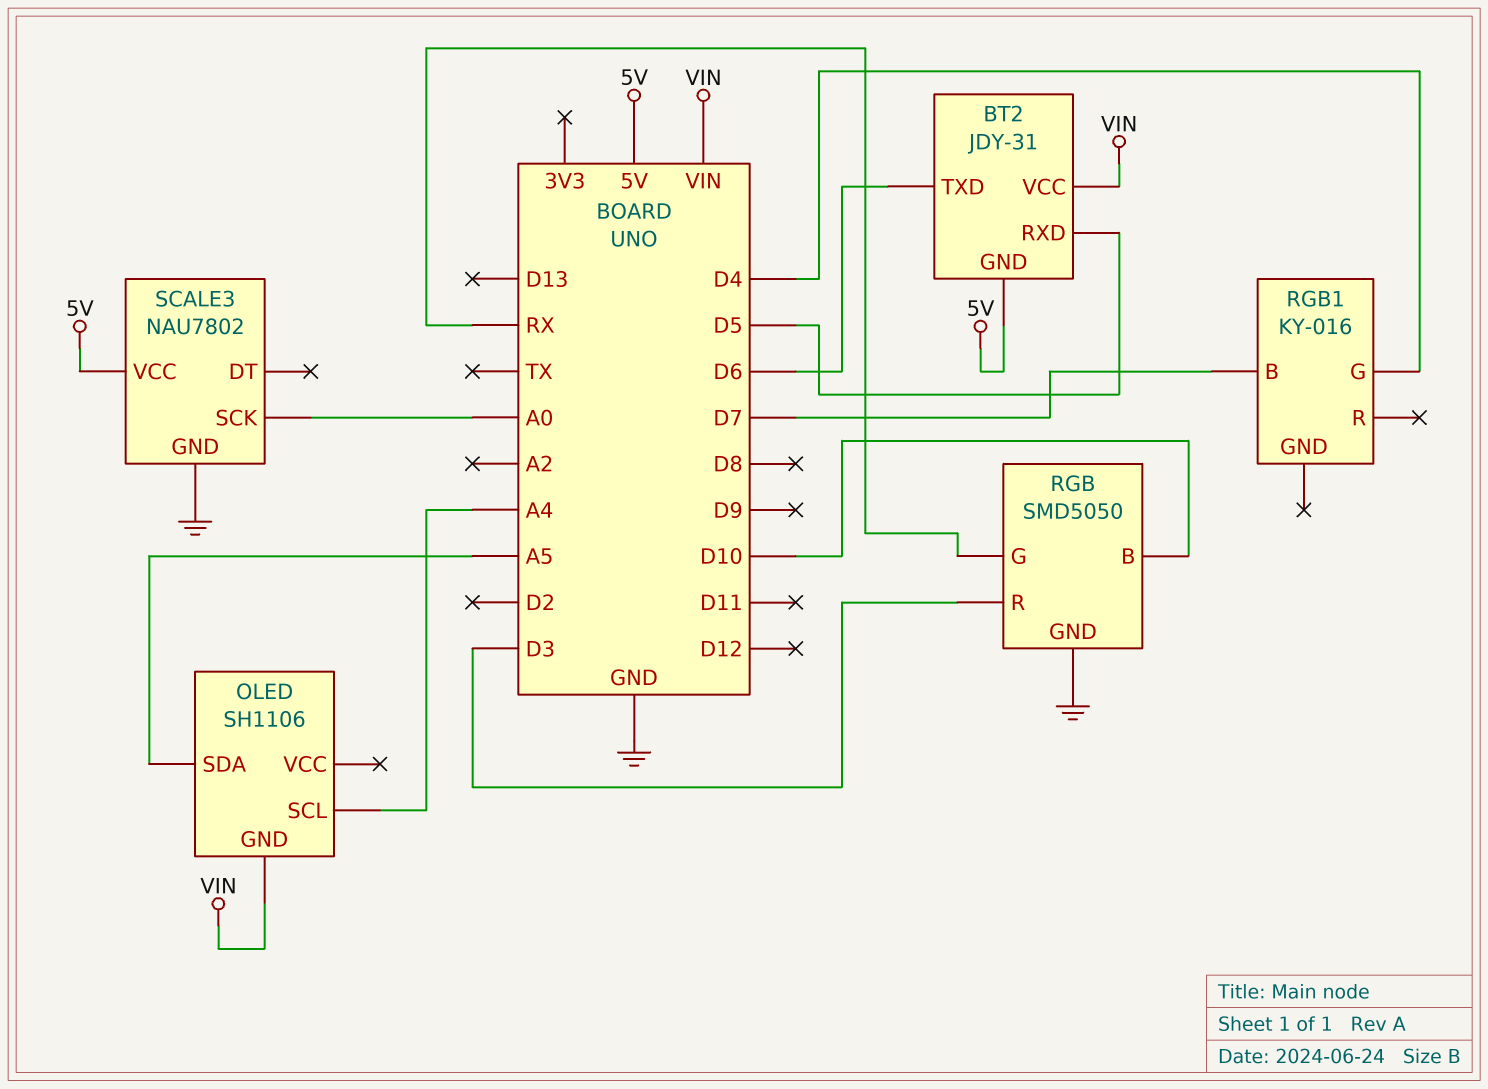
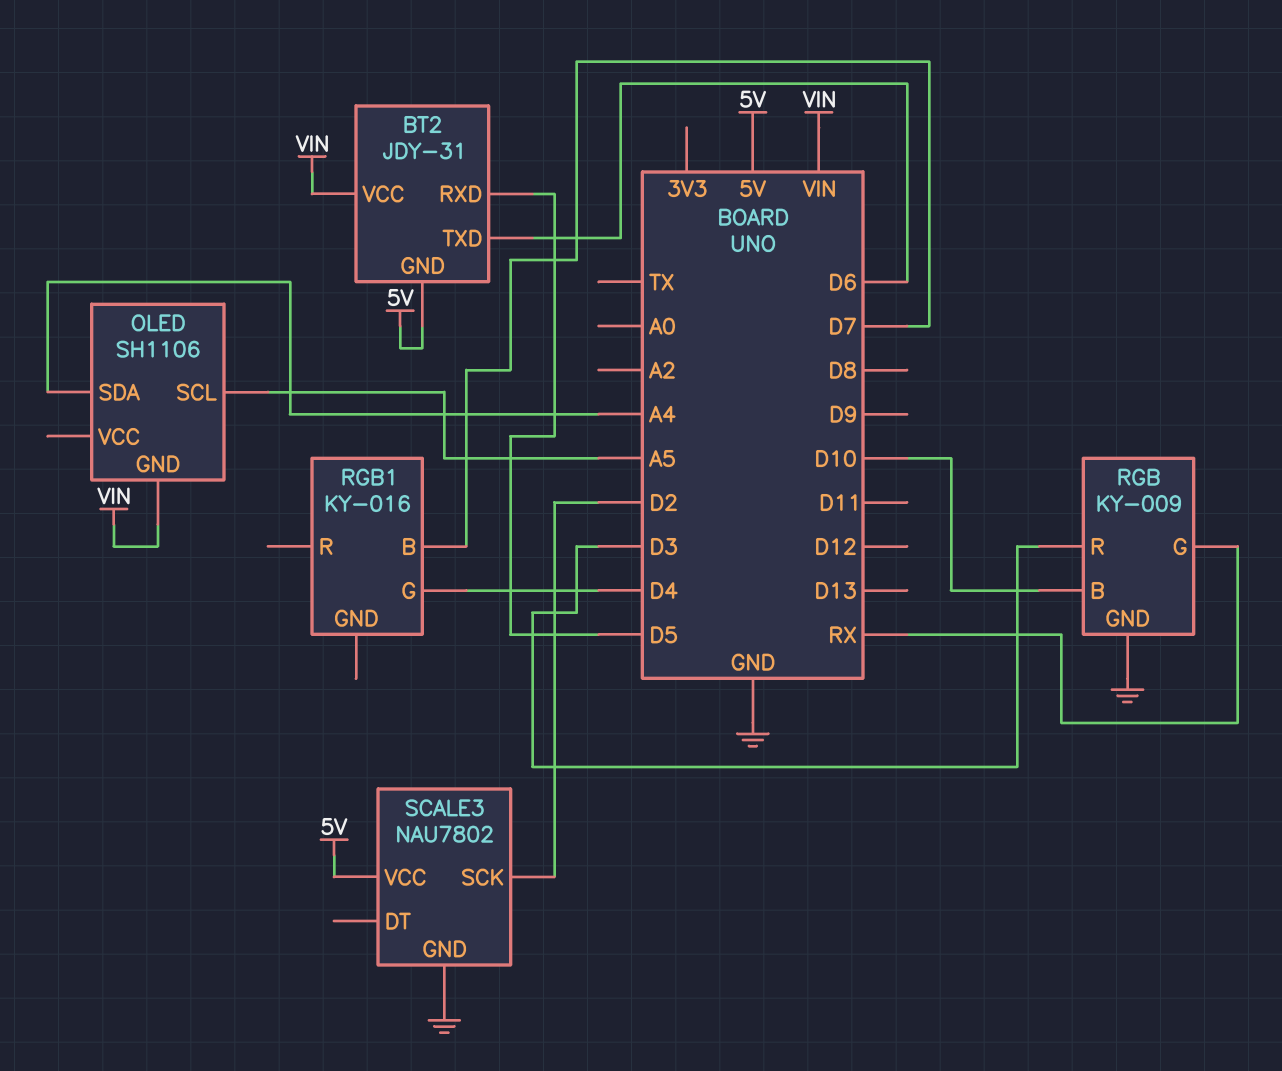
OLED pin SCL: A4 -> A5
OLED pin SDA: A5 -> A4
RGB: SMD5050 -> KY-009
SCALE3 pin SCK: A0 -> D2

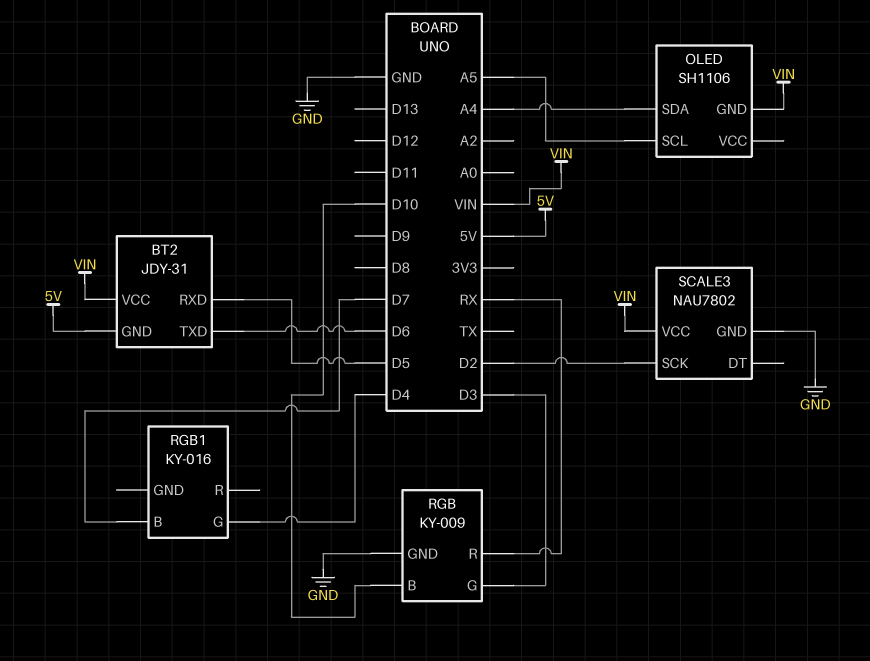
RGB pin G: RX -> D3
RGB pin R: D3 -> RX
SCALE3 pin VCC: 5V -> VIN

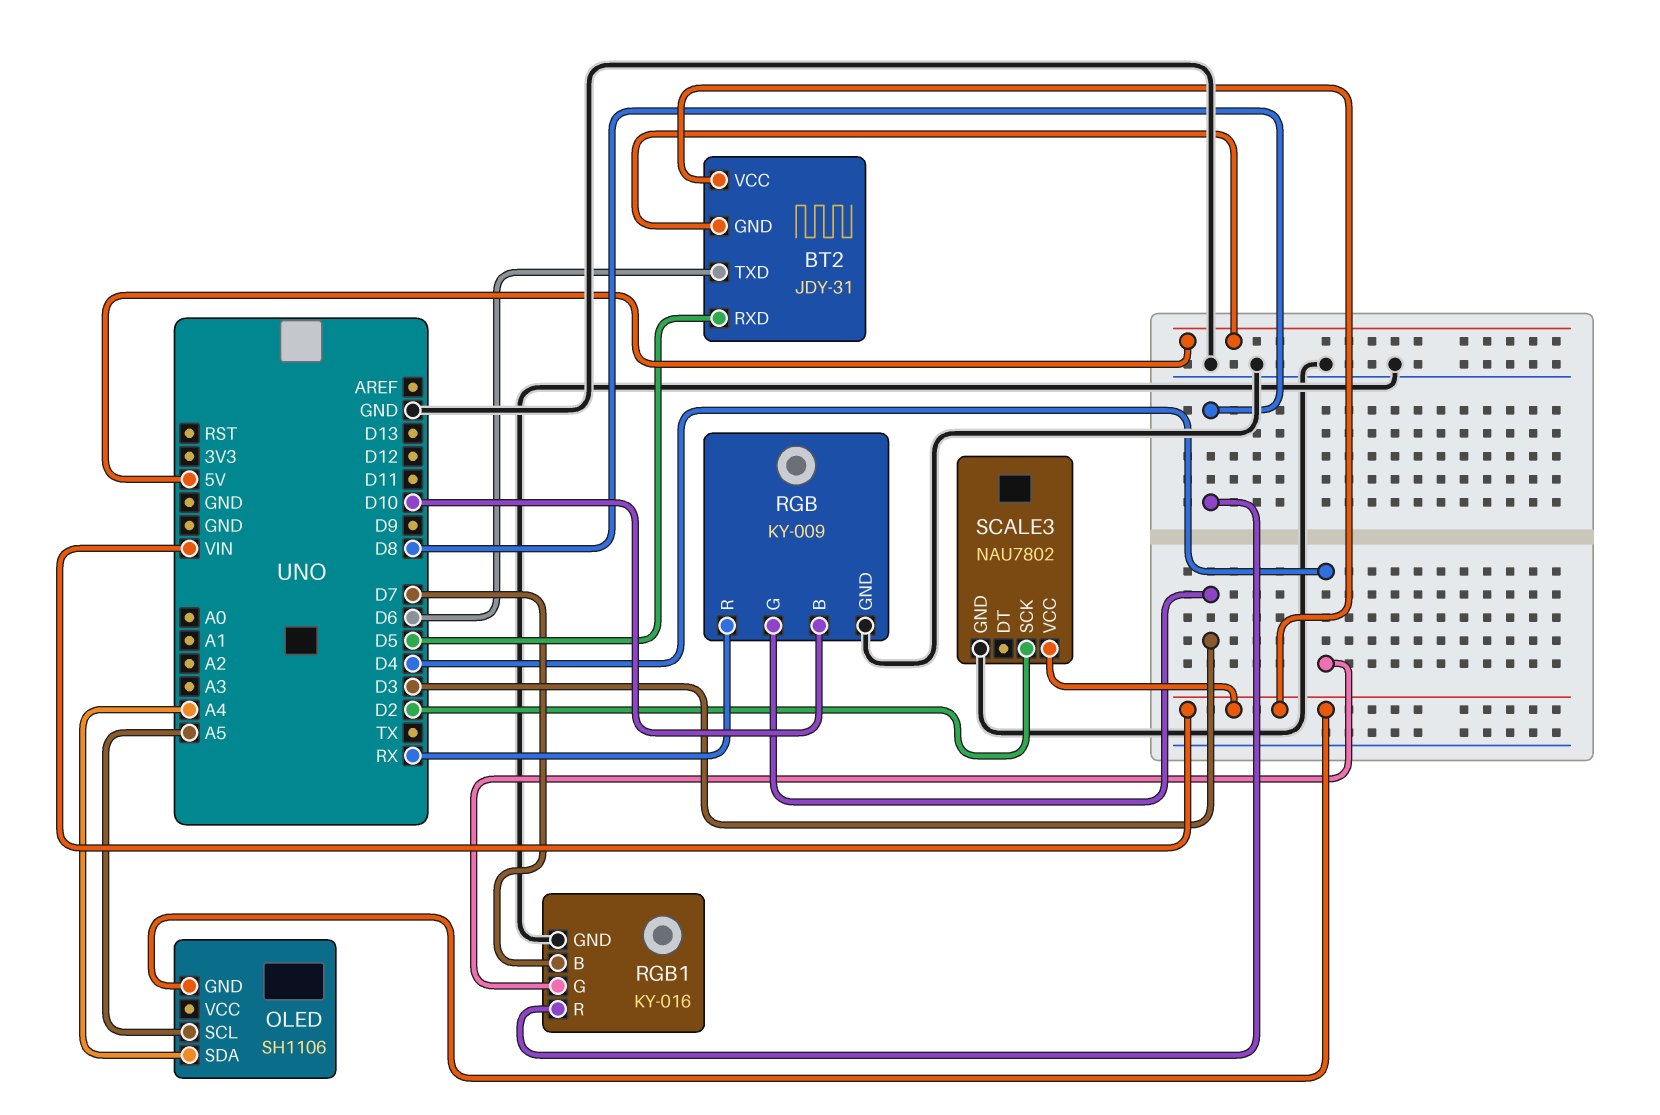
RGB1 pin GND: none -> GND
RGB1 pin R: none -> D8

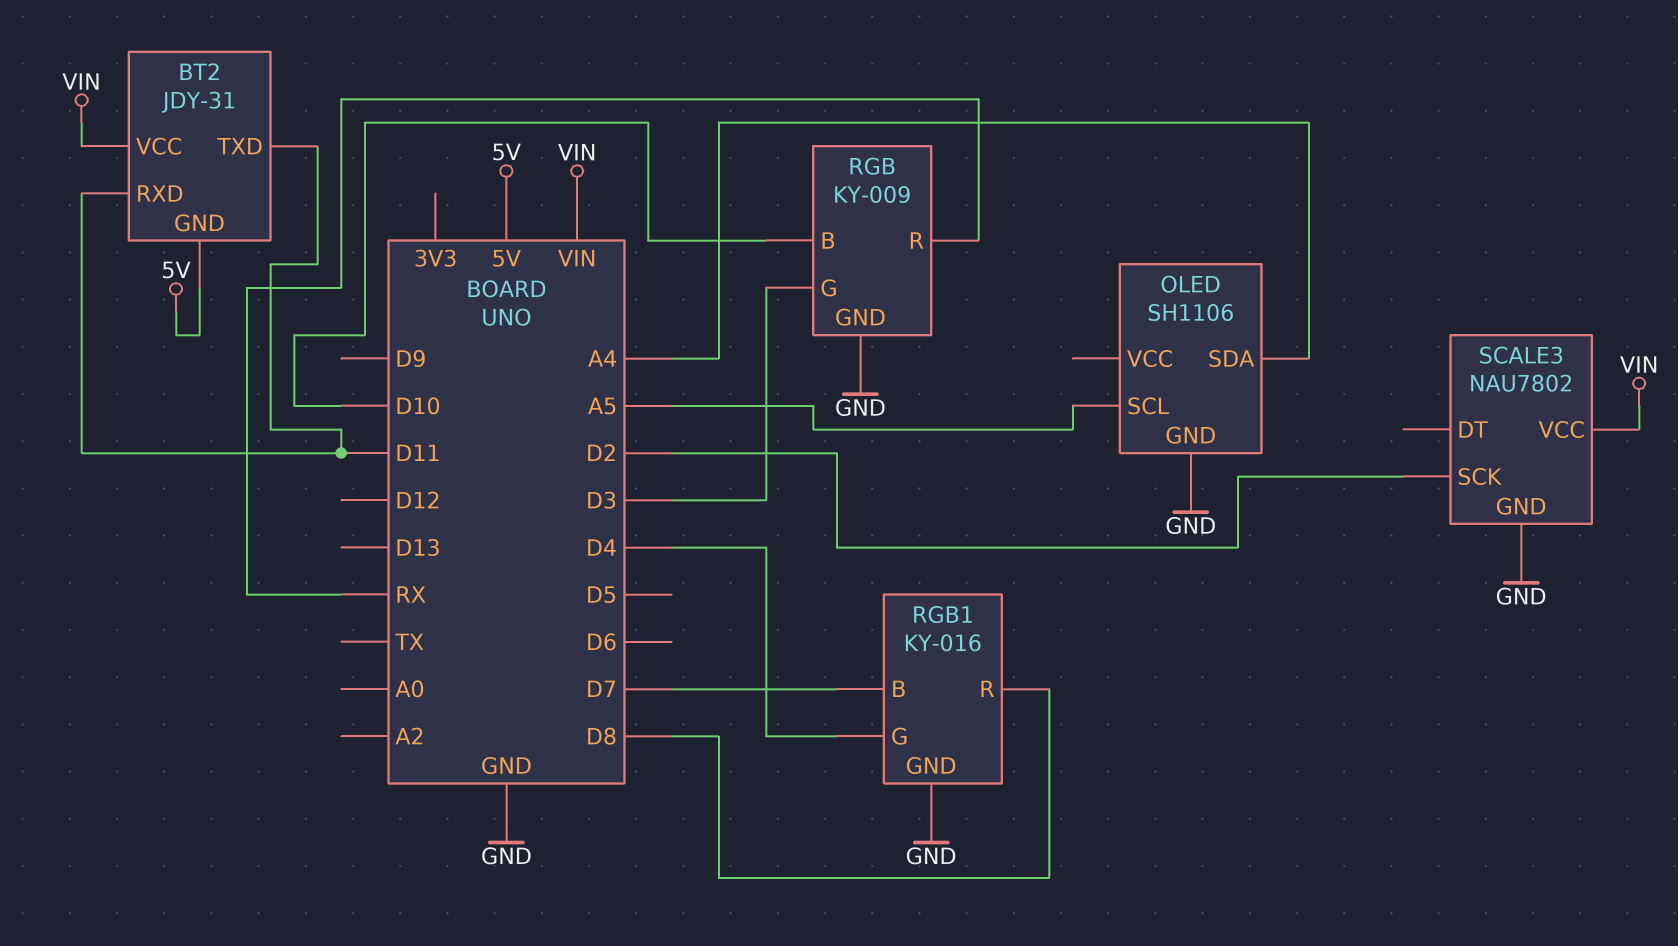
BT2 pin RXD: D5 -> D11
BT2 pin TXD: D6 -> D11
OLED pin GND: VIN -> GND

